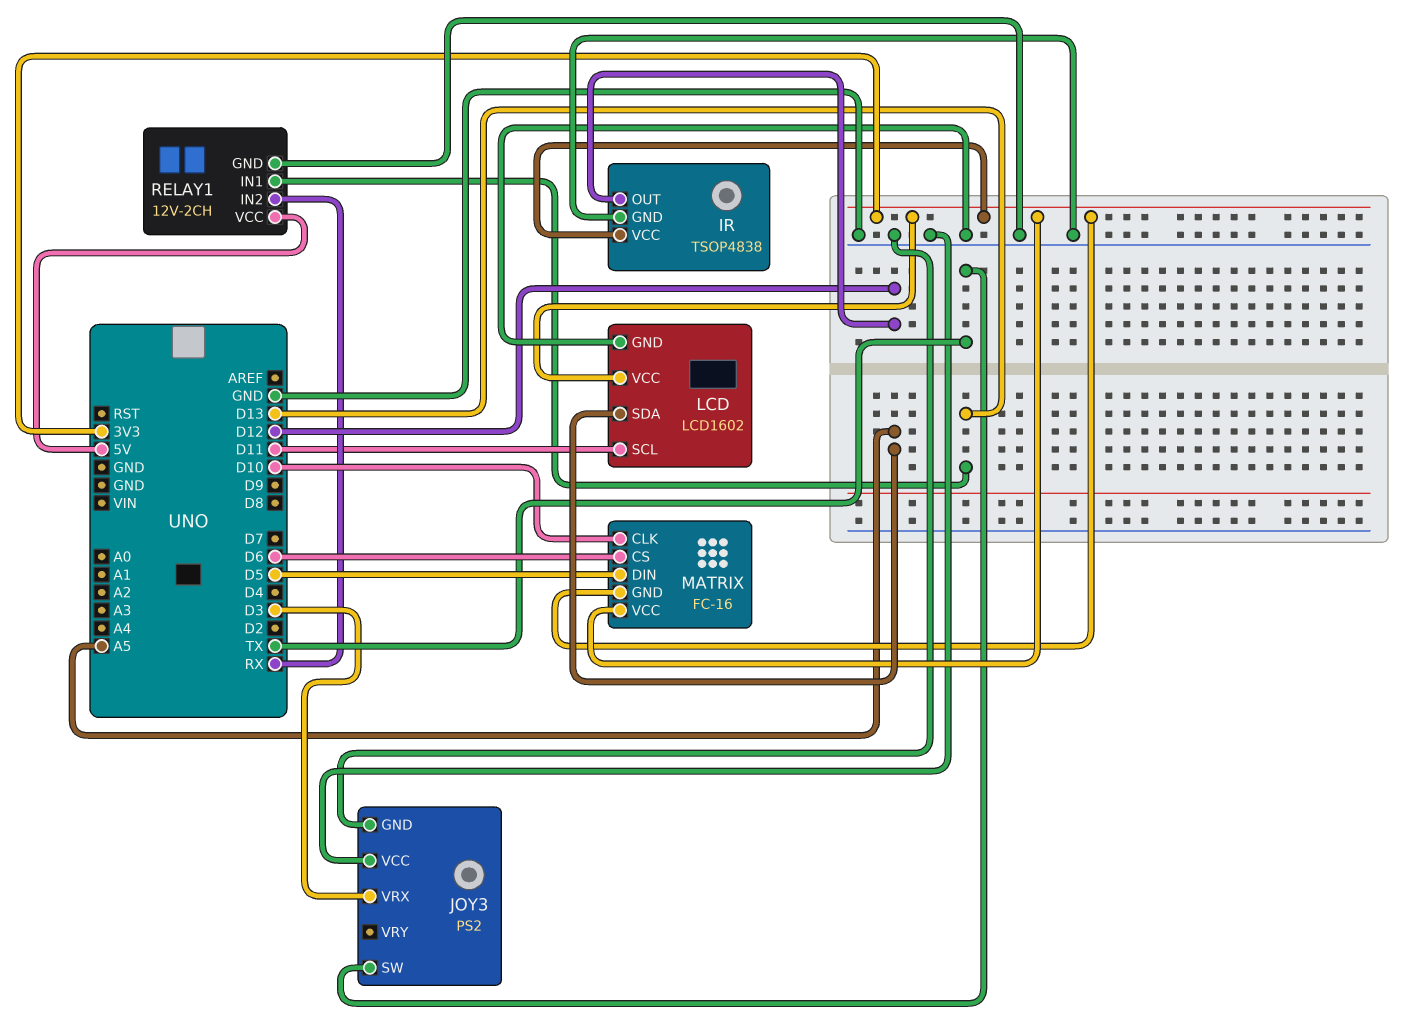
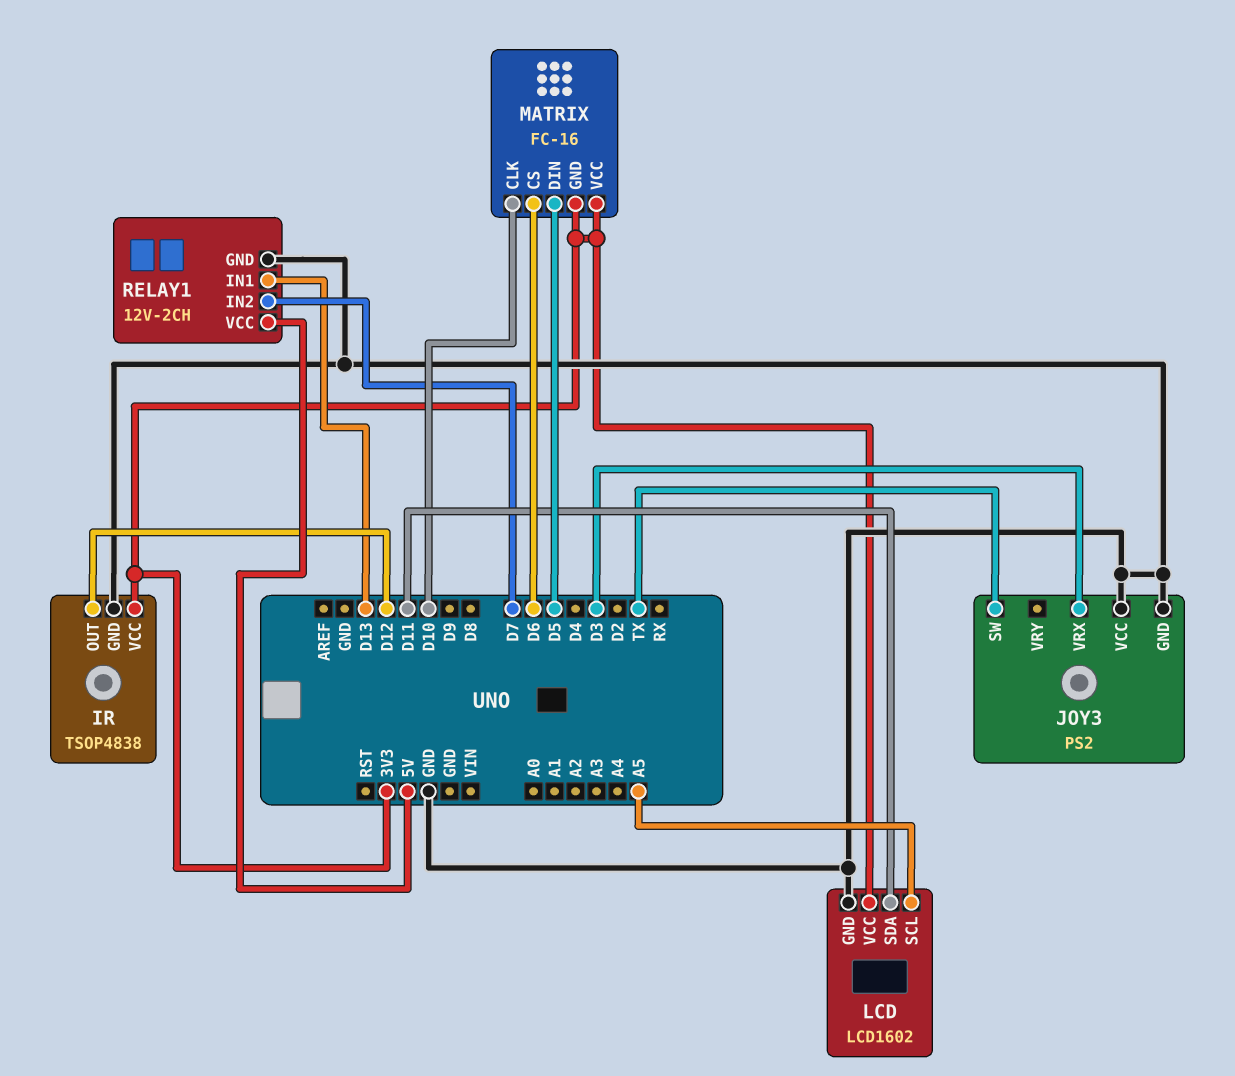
LCD pin SCL: D11 -> A5
LCD pin SDA: A5 -> D11
RELAY1 pin IN2: RX -> D7

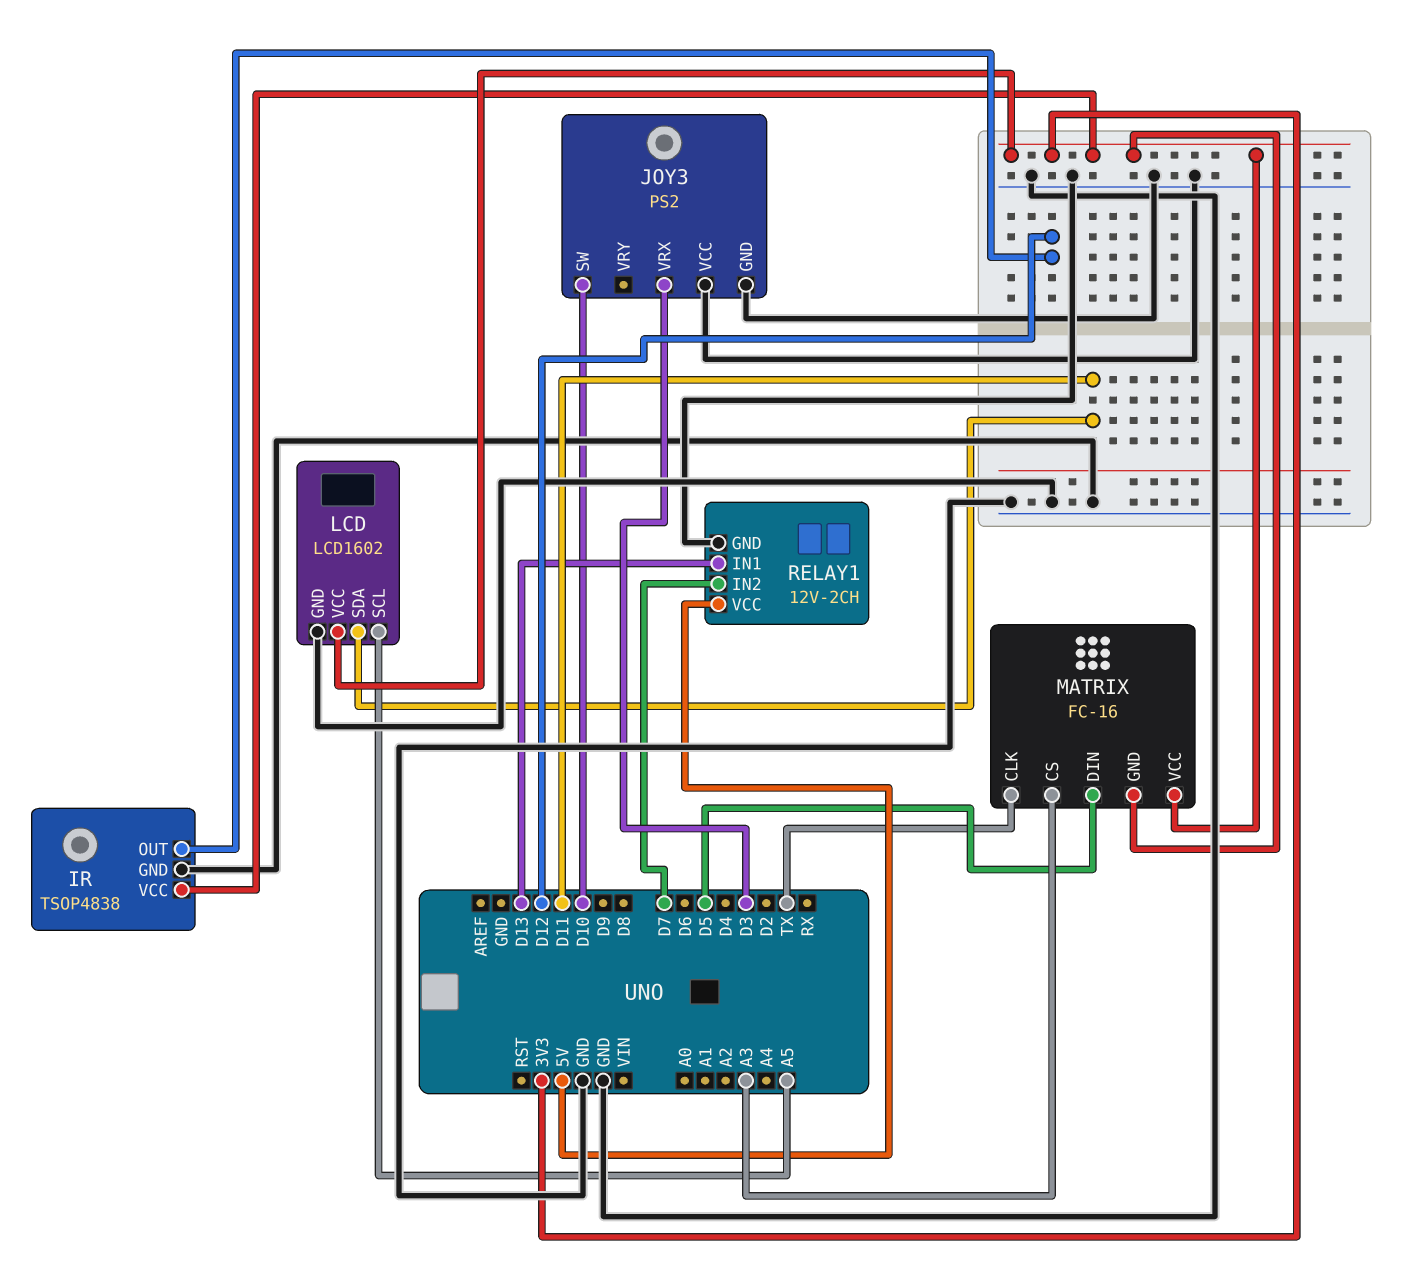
JOY3 pin SW: TX -> D10
MATRIX pin CLK: D10 -> TX
MATRIX pin CS: D6 -> A3

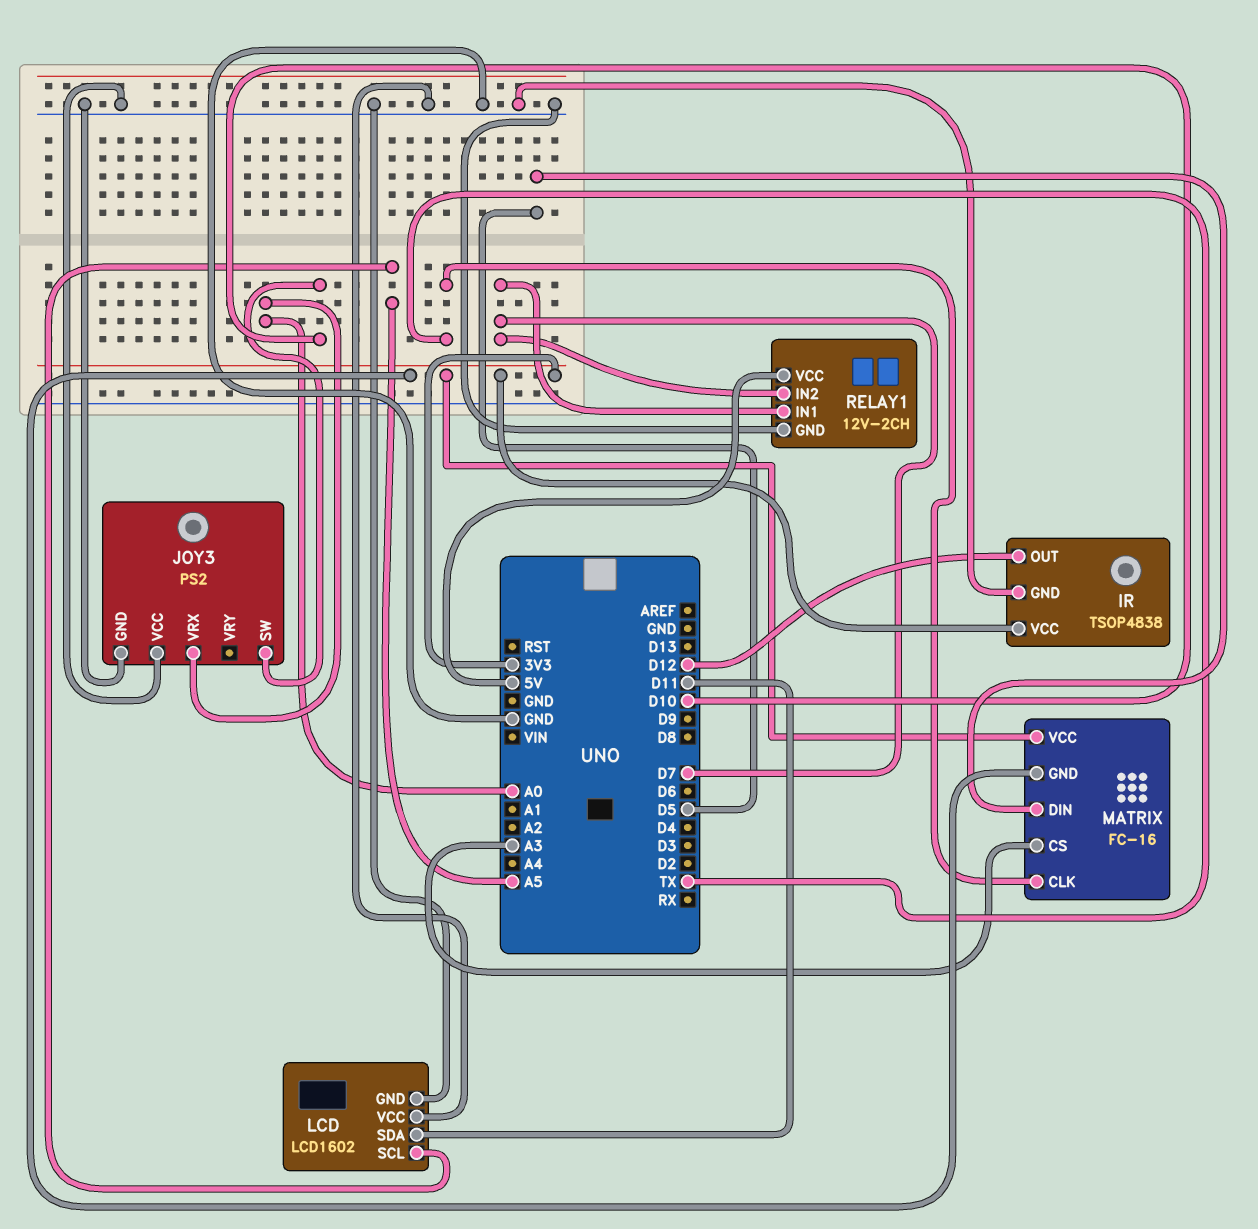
JOY3 pin VRX: D3 -> A0
LCD pin VCC: 3V3 -> GND
RELAY1 pin IN1: D13 -> D7

